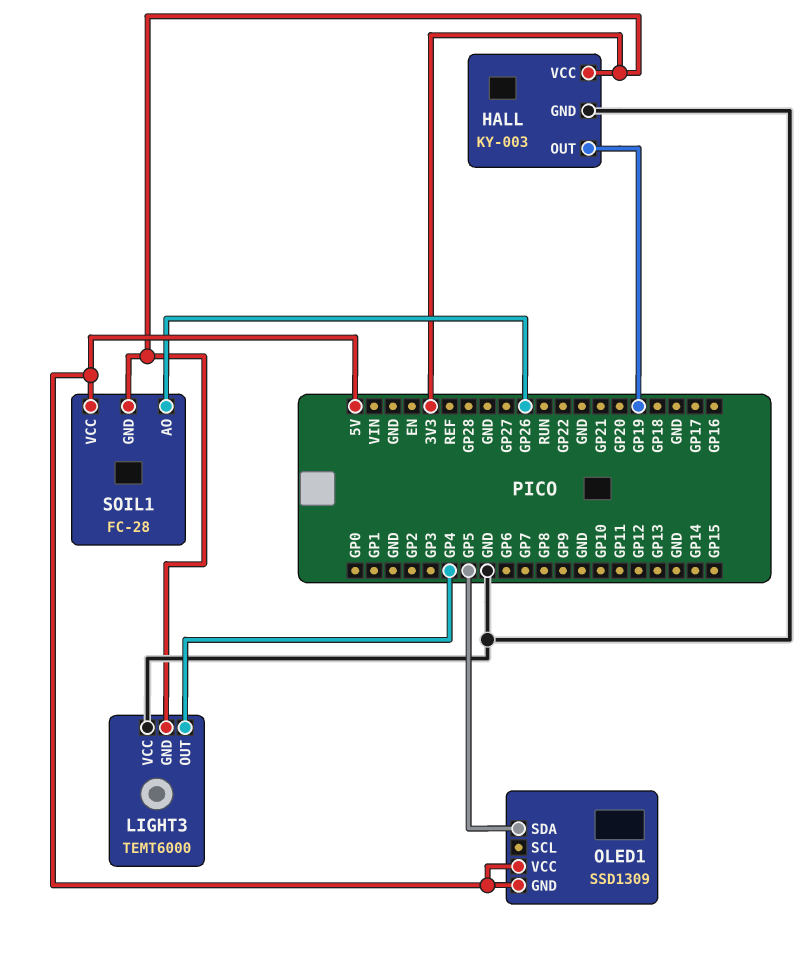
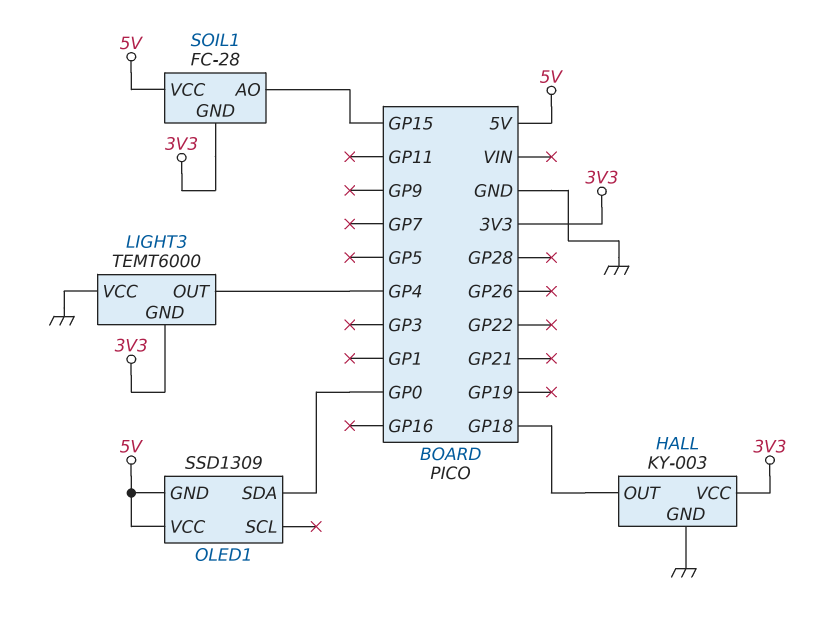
HALL pin OUT: GP19 -> GP18
OLED1 pin SDA: GP5 -> GP0
SOIL1 pin AO: GP26 -> GP15

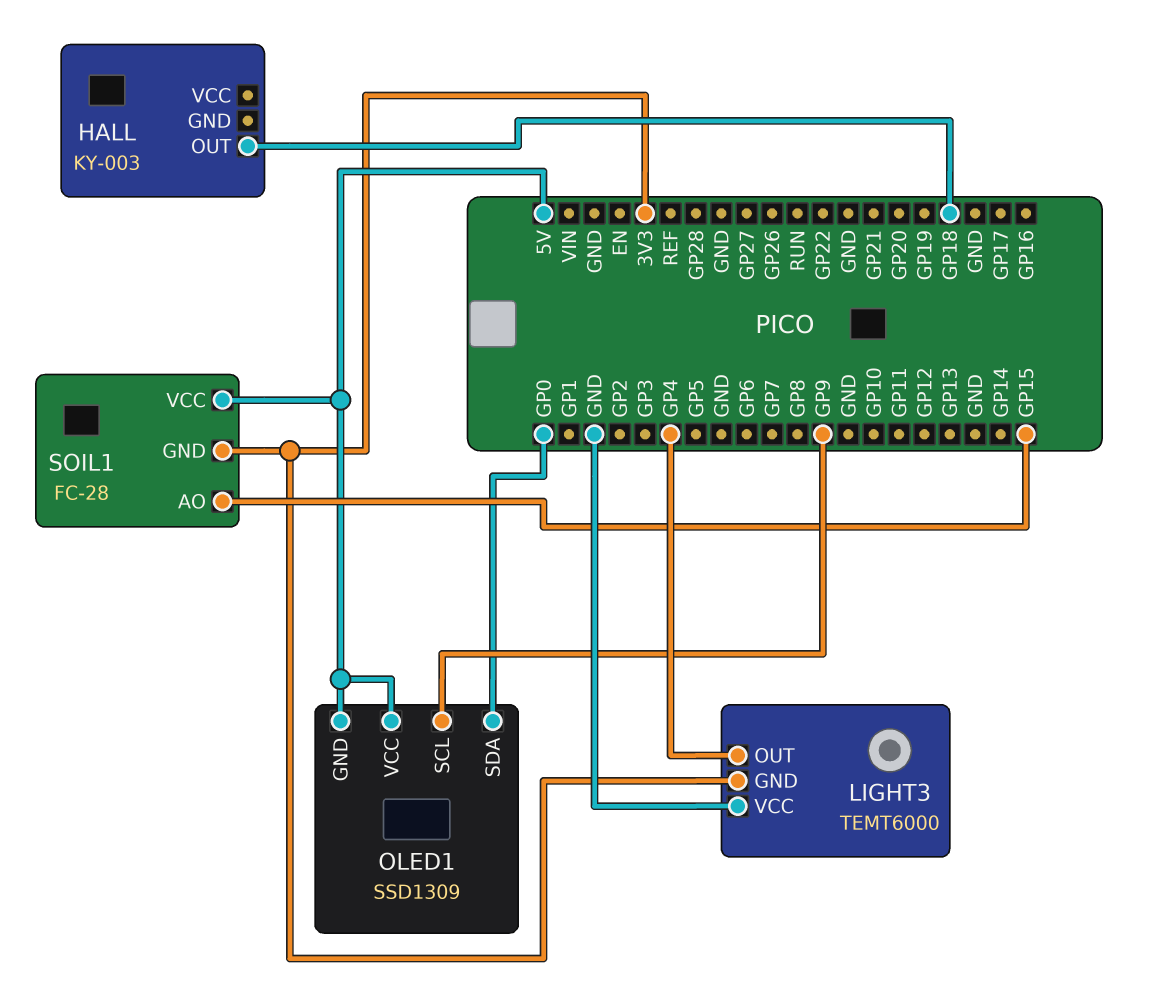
HALL pin GND: GND -> none
HALL pin VCC: 3V3 -> none
OLED1 pin SCL: none -> GP9

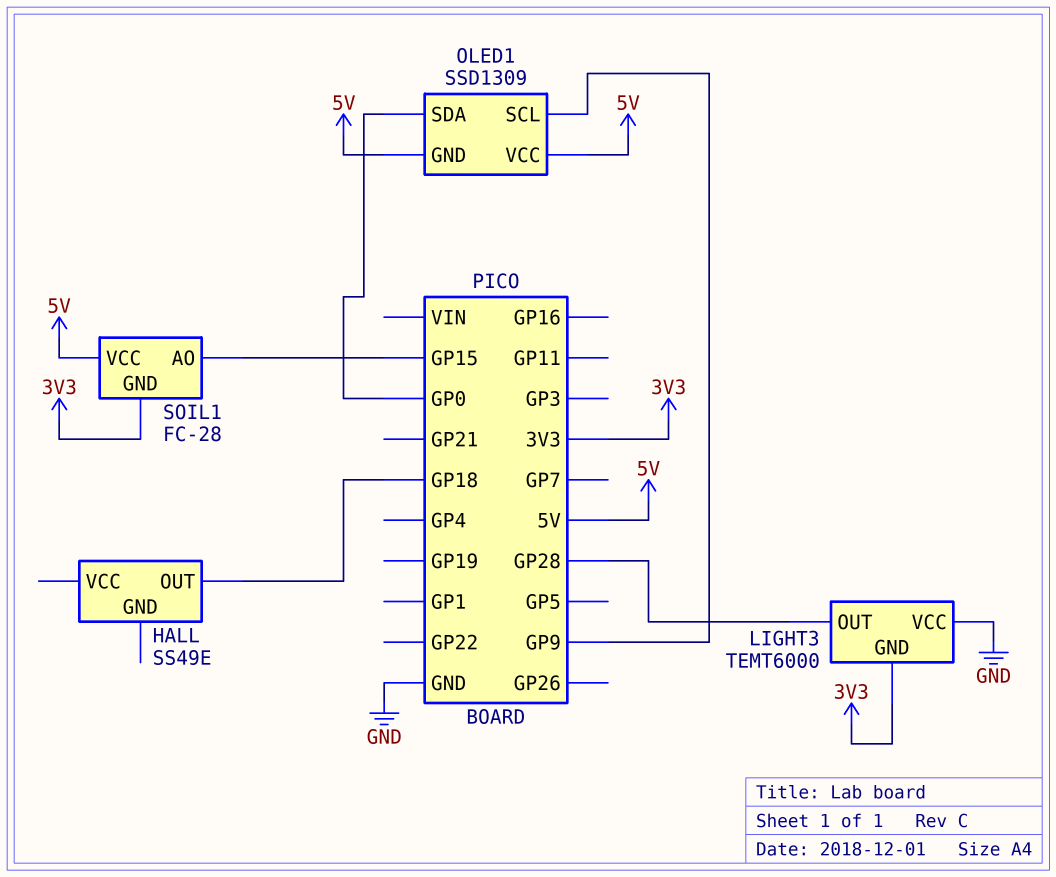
HALL: KY-003 -> SS49E
LIGHT3 pin OUT: GP4 -> GP28

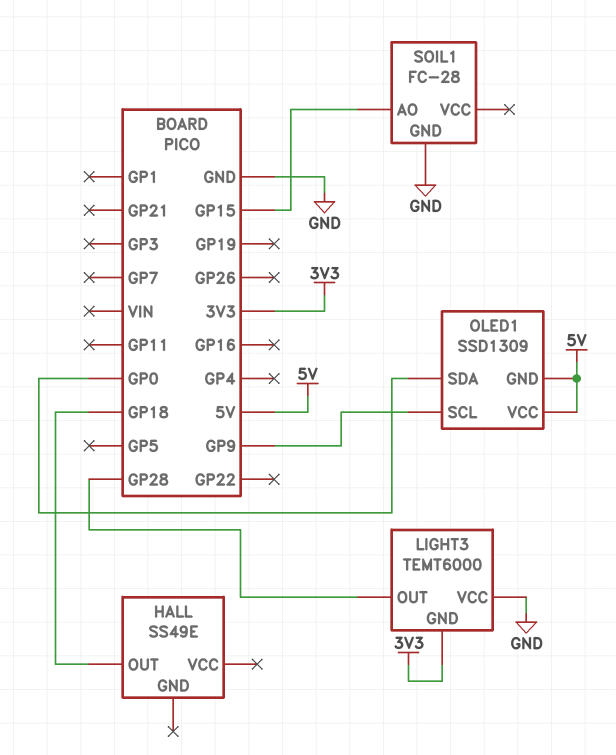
SOIL1 pin GND: 3V3 -> GND
SOIL1 pin VCC: 5V -> none

